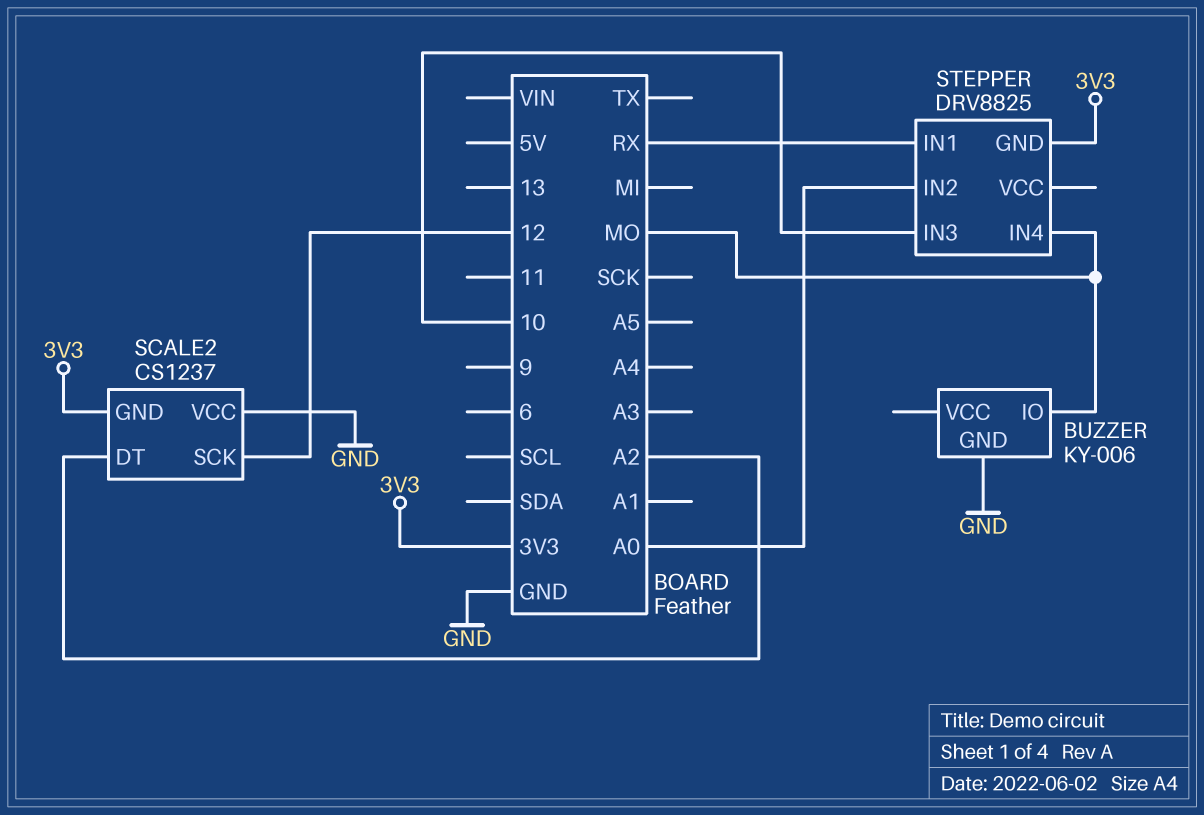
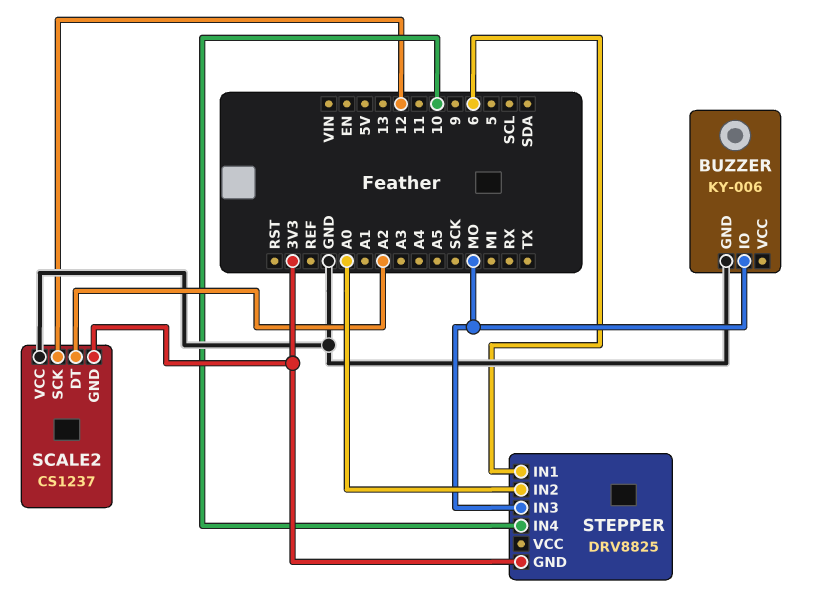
STEPPER pin IN1: RX -> 6
STEPPER pin IN3: 10 -> MO
STEPPER pin IN4: MO -> 10

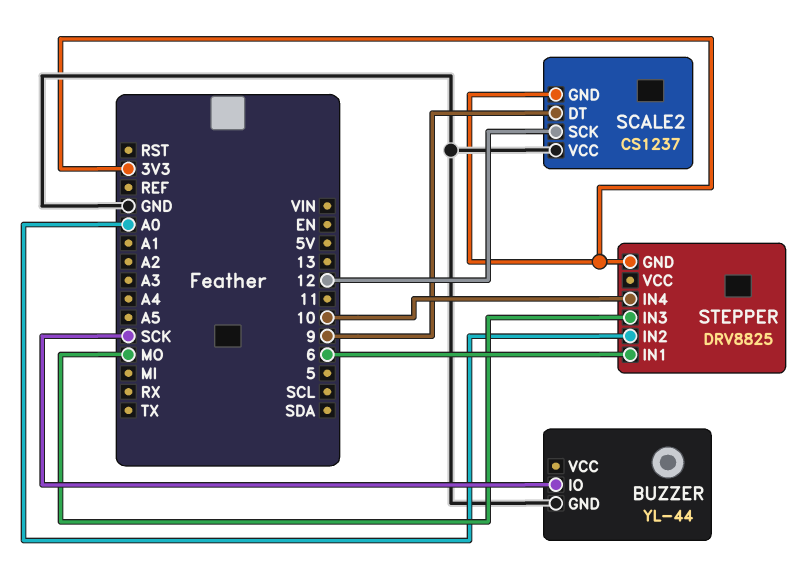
BUZZER: KY-006 -> YL-44
BUZZER pin IO: MO -> SCK
SCALE2 pin DT: A2 -> 9

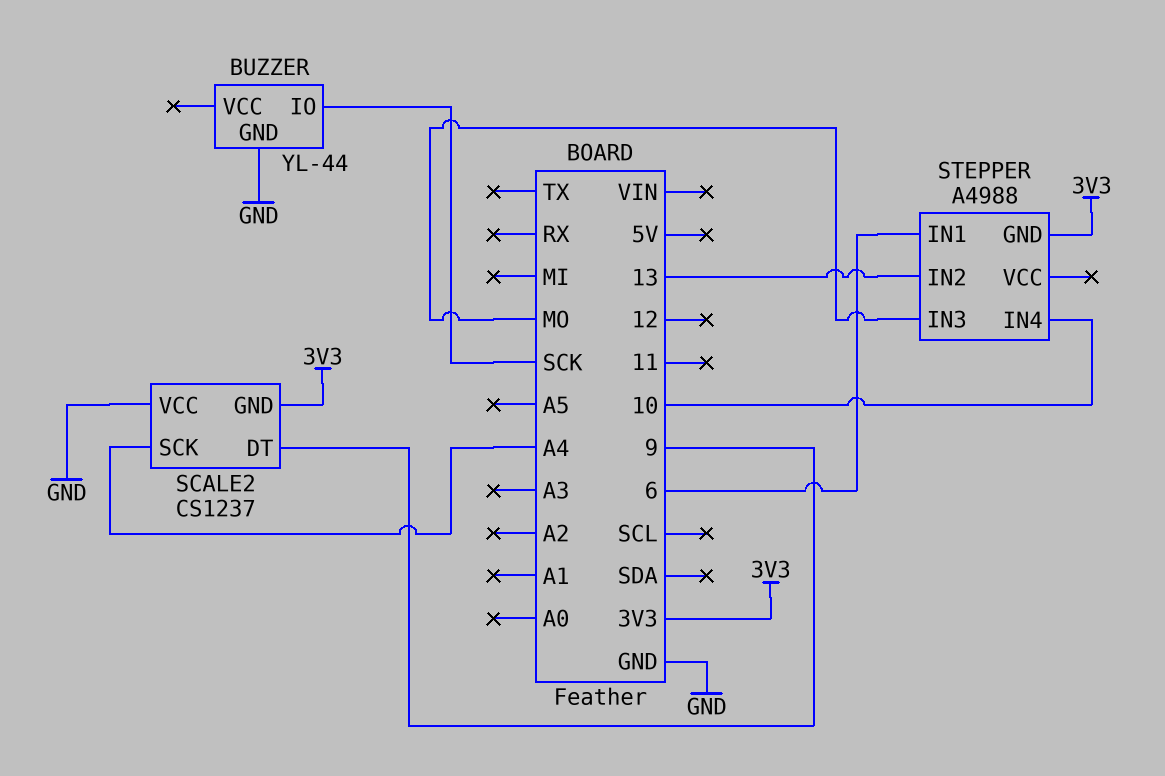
SCALE2 pin SCK: 12 -> A4
STEPPER: DRV8825 -> A4988
STEPPER pin IN2: A0 -> 13

